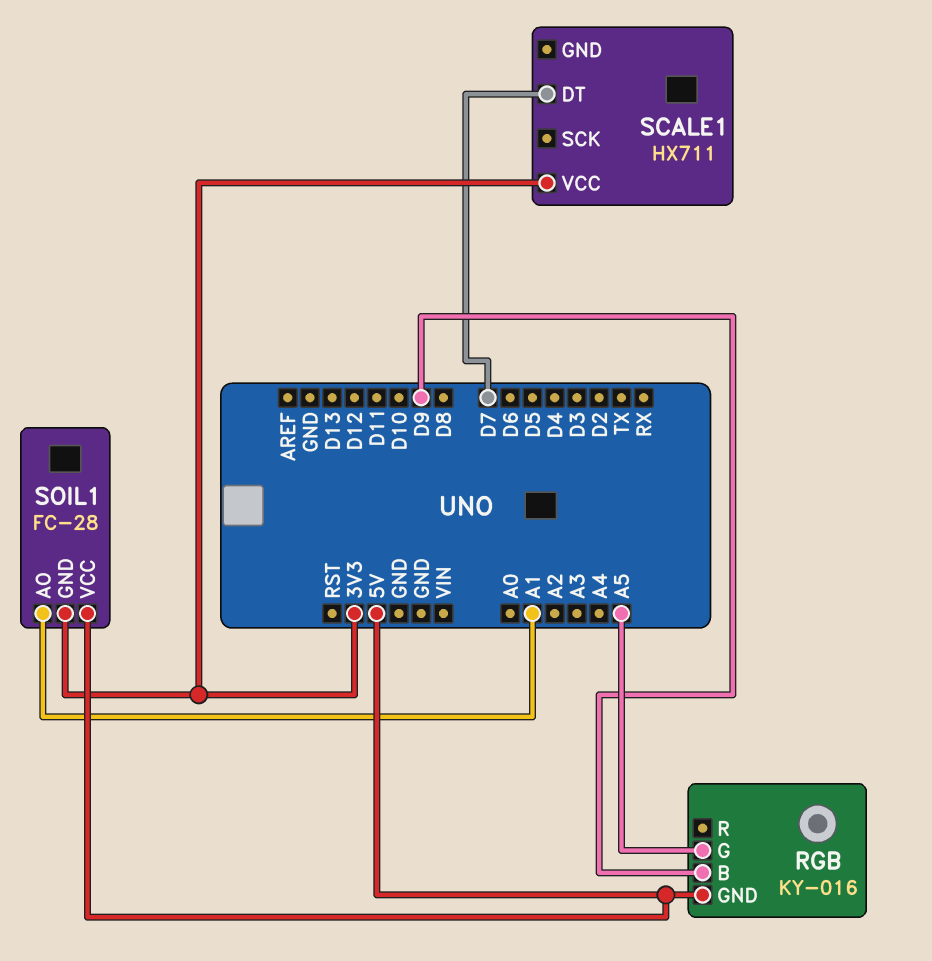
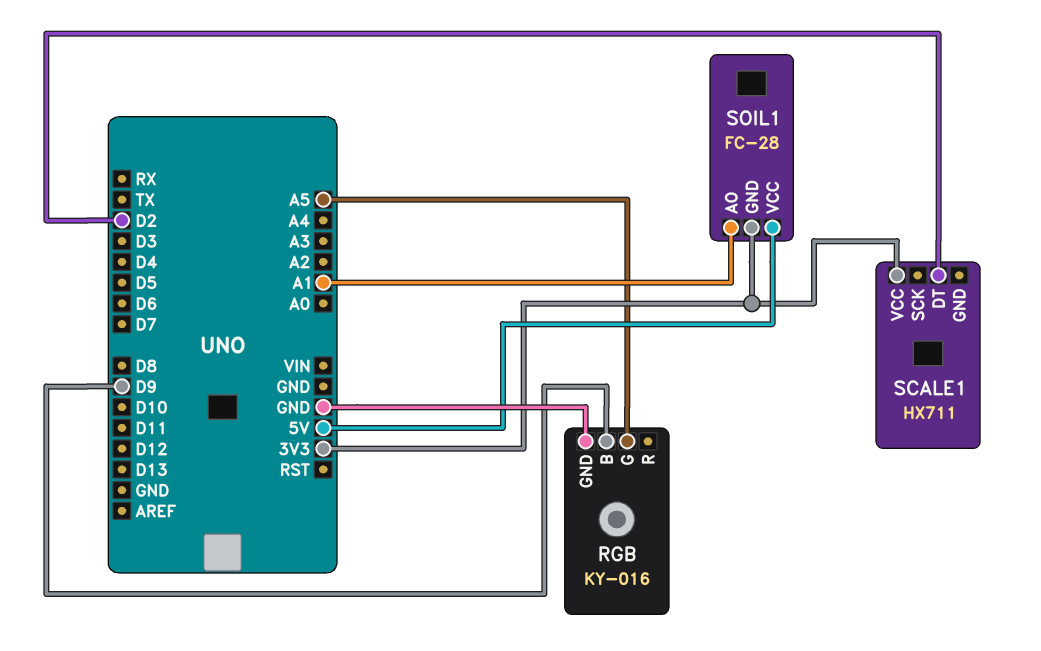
RGB pin GND: 5V -> GND
SCALE1 pin DT: D7 -> D2

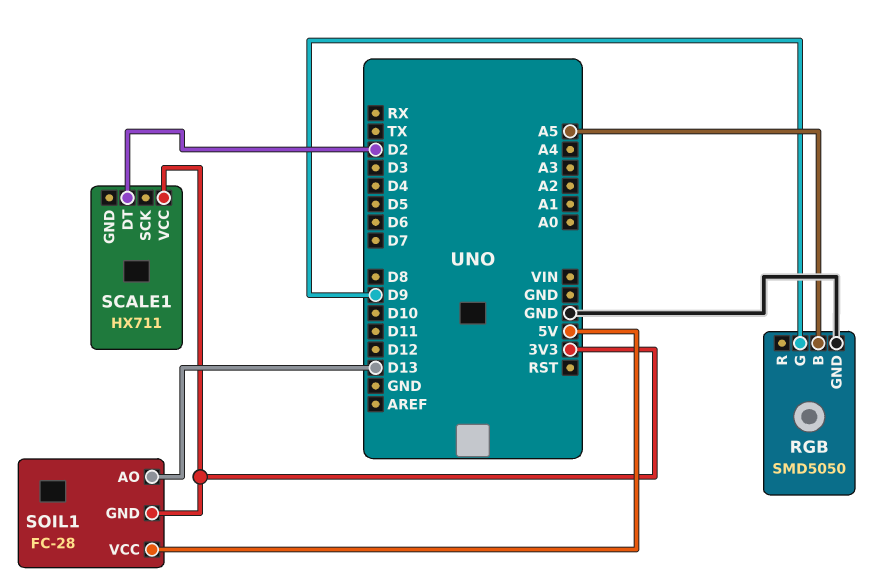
RGB: KY-016 -> SMD5050
RGB pin B: D9 -> A5
RGB pin G: A5 -> D9
SOIL1 pin AO: A1 -> D13

